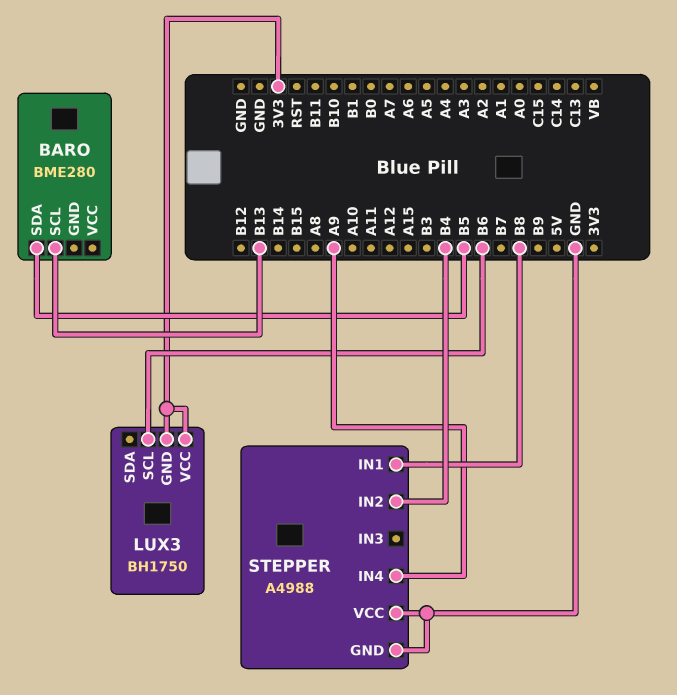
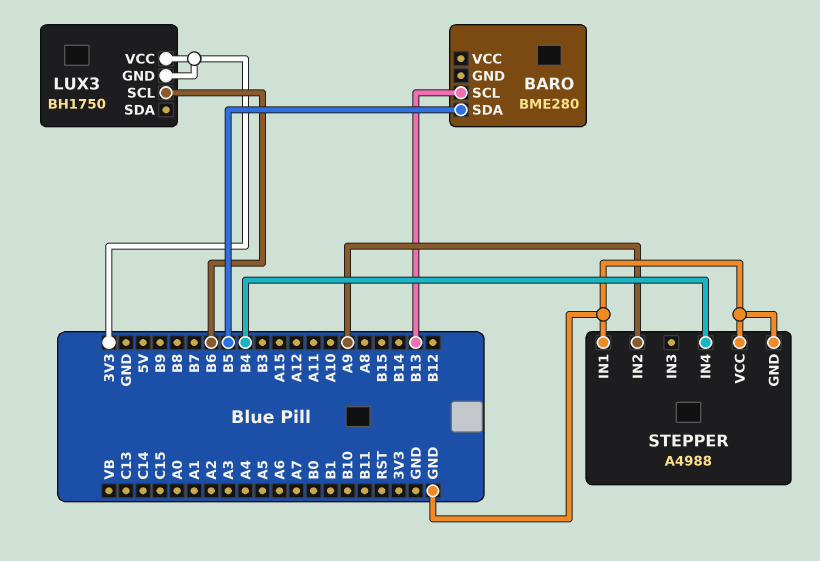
STEPPER pin IN1: B8 -> GND
STEPPER pin IN2: B4 -> A9
STEPPER pin IN4: A9 -> B4

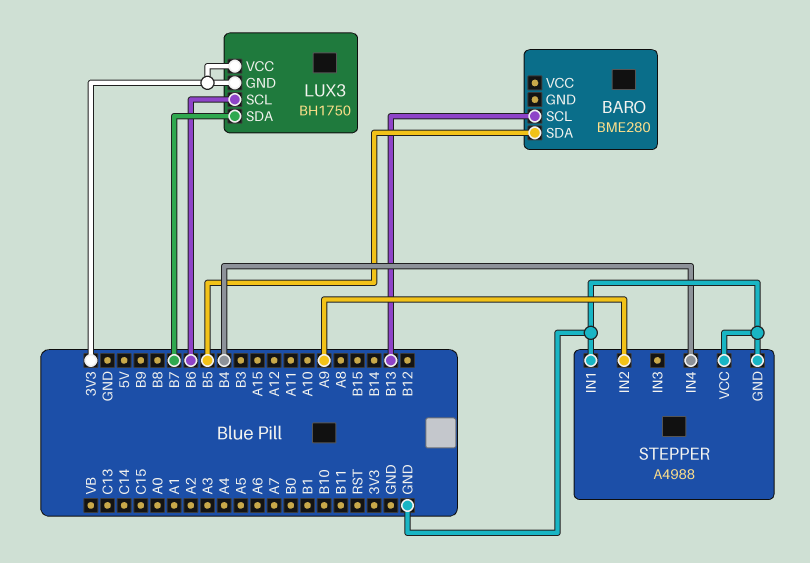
LUX3 pin SDA: none -> B7

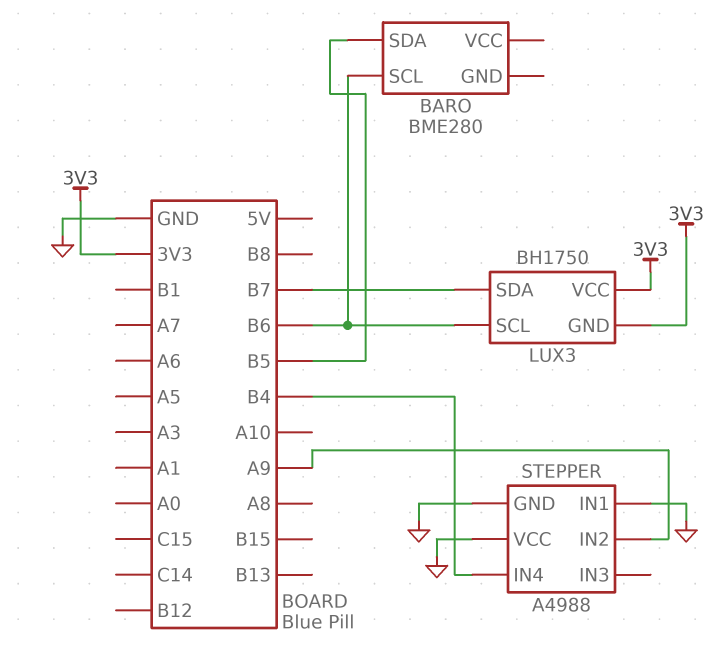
BARO pin SCL: B13 -> B6

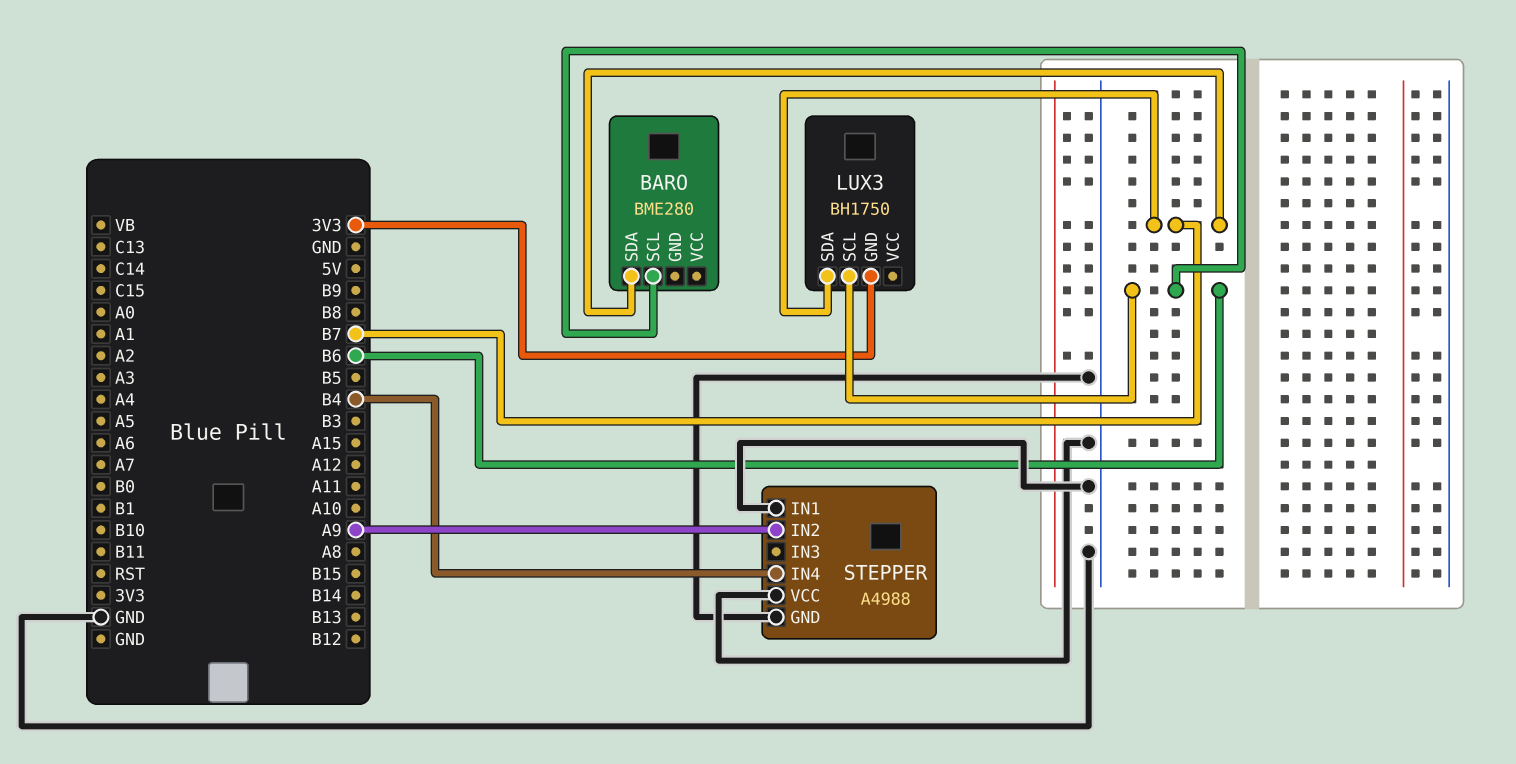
BARO pin SDA: B5 -> B7
LUX3 pin VCC: 3V3 -> none

